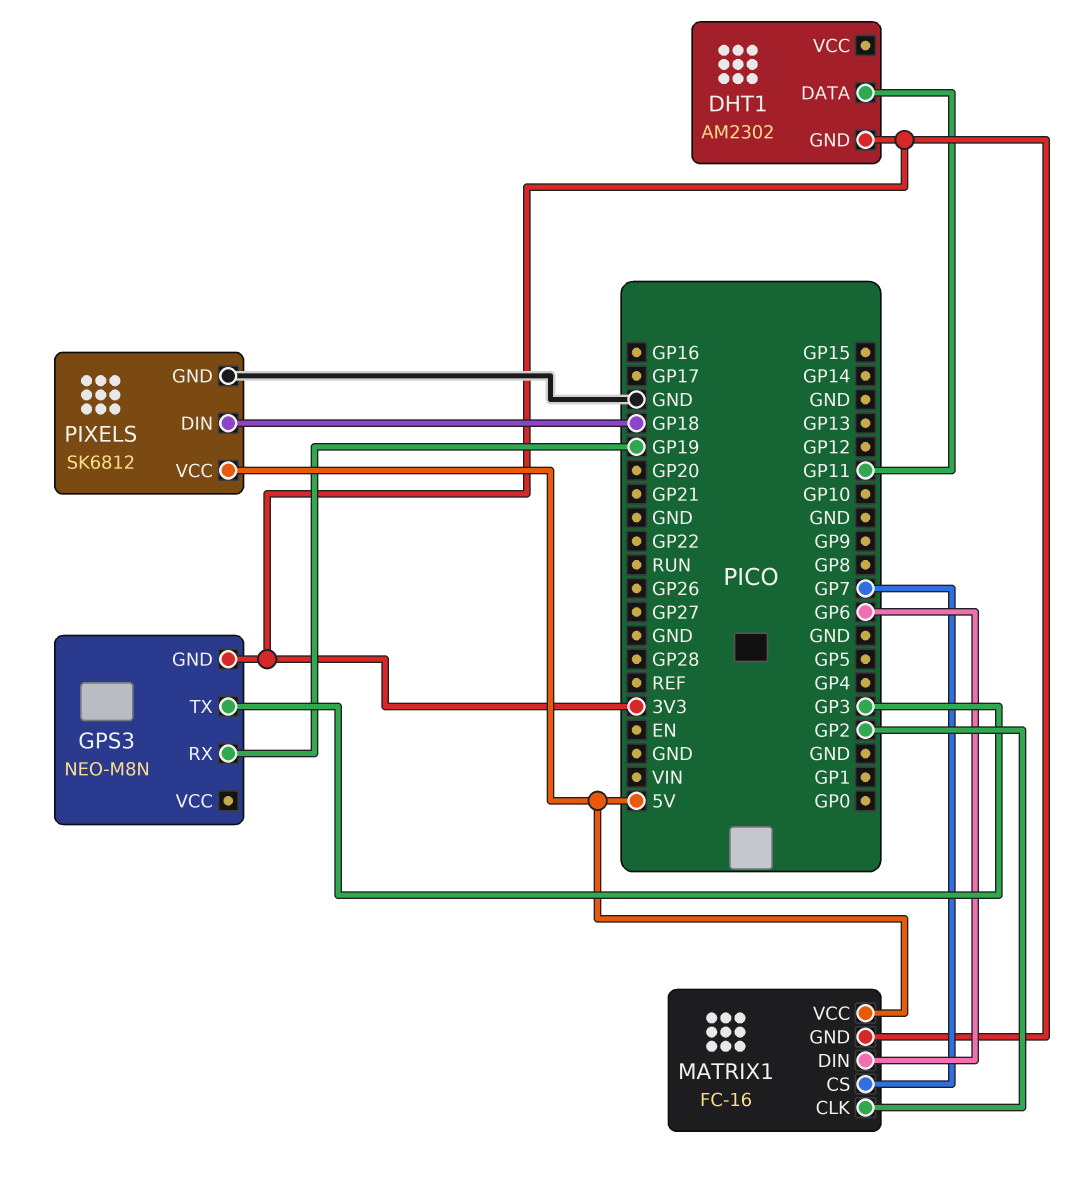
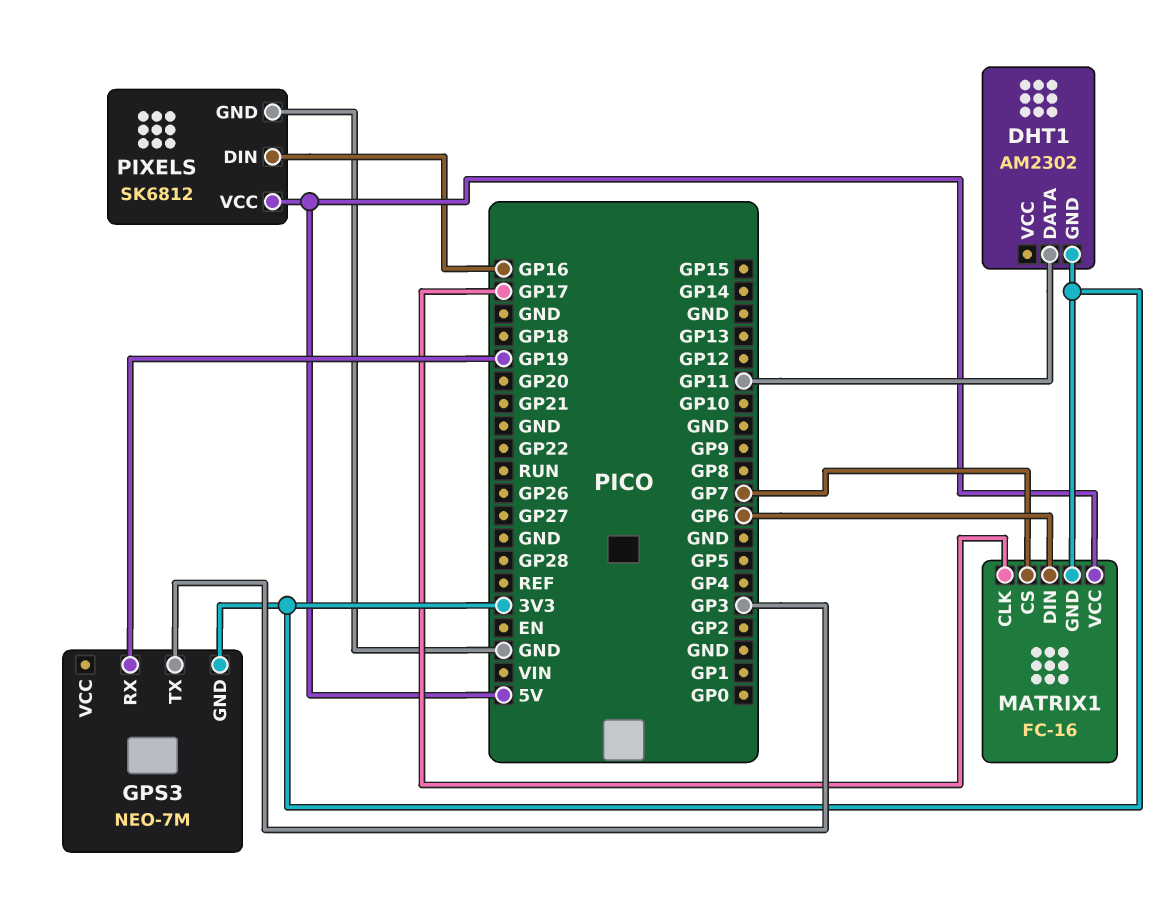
GPS3: NEO-M8N -> NEO-7M
MATRIX1 pin CLK: GP2 -> GP17
PIXELS pin DIN: GP18 -> GP16

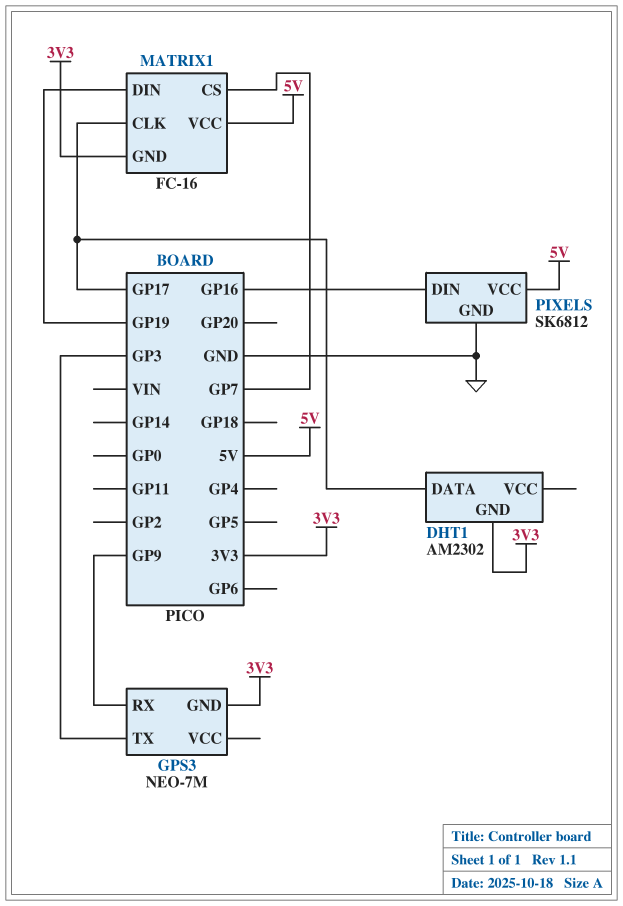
DHT1 pin DATA: GP11 -> GP17
GPS3 pin RX: GP19 -> GP9
MATRIX1 pin DIN: GP6 -> GP19

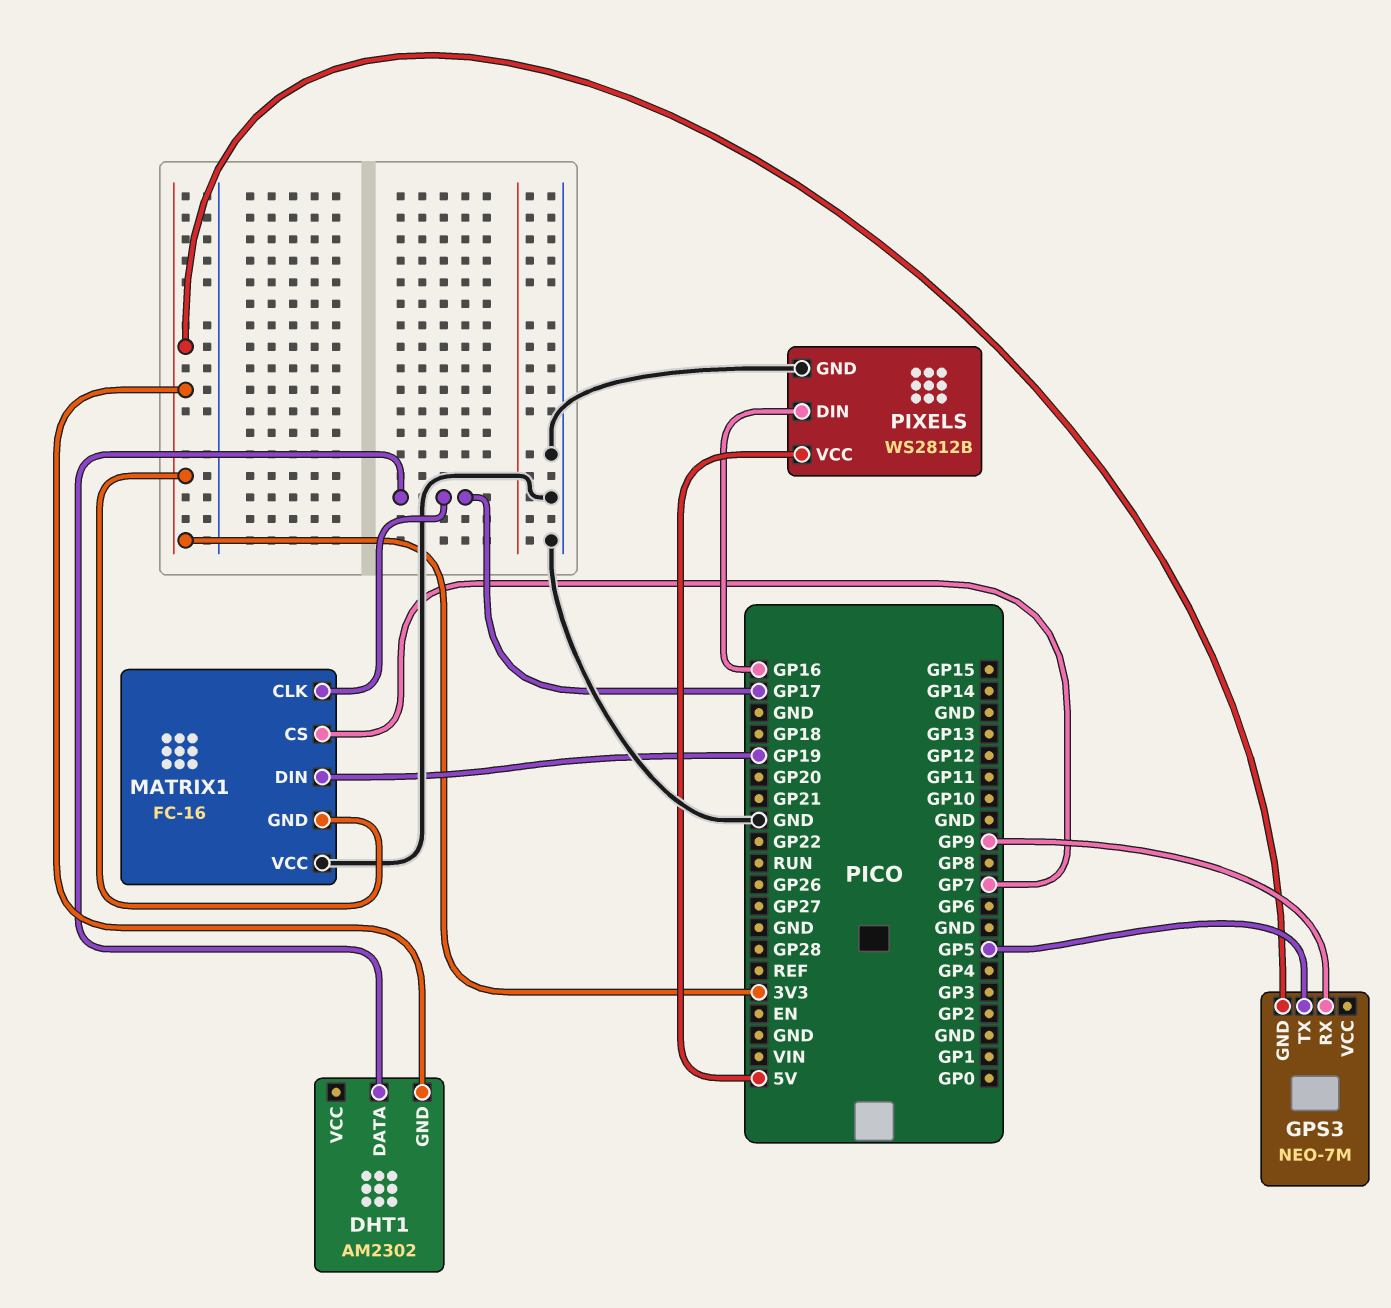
GPS3 pin TX: GP3 -> GP5
MATRIX1 pin VCC: 5V -> GND
PIXELS: SK6812 -> WS2812B

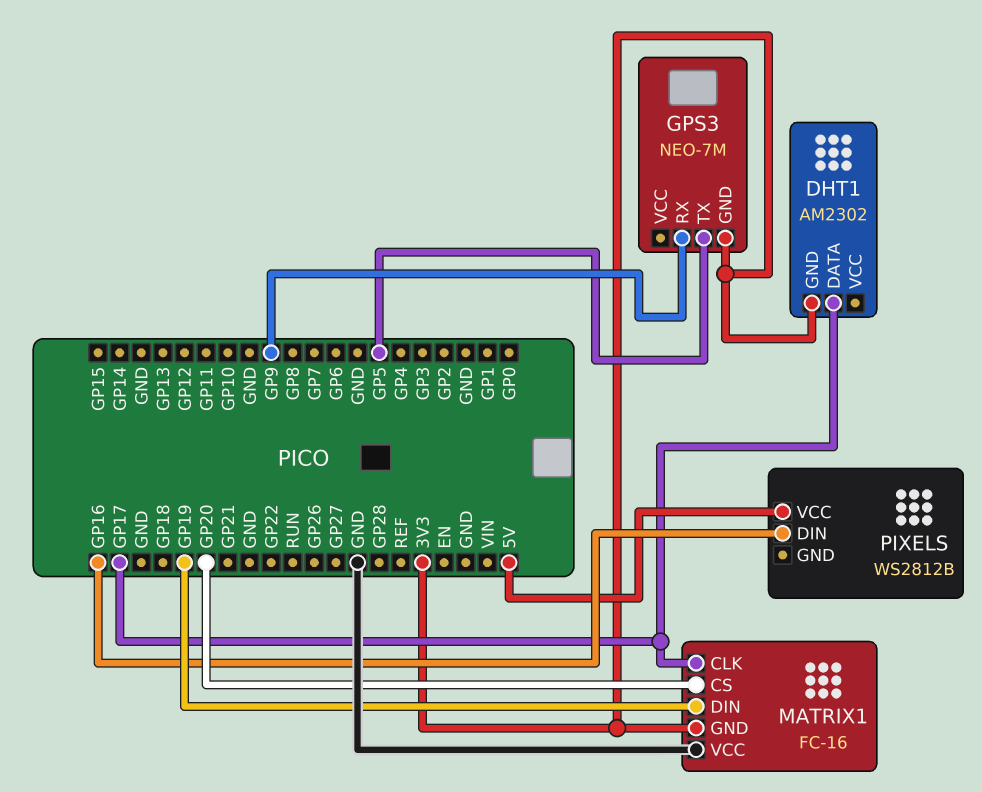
MATRIX1 pin CS: GP7 -> GP20
PIXELS pin GND: GND -> none

